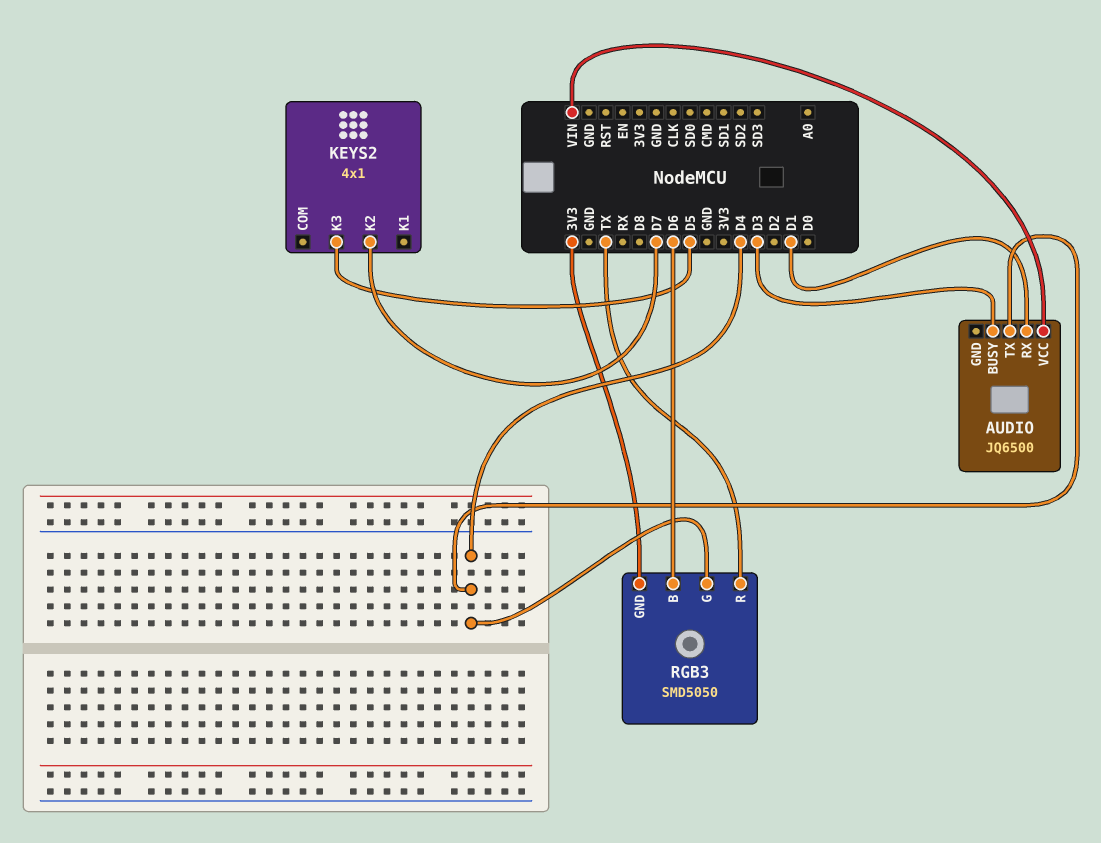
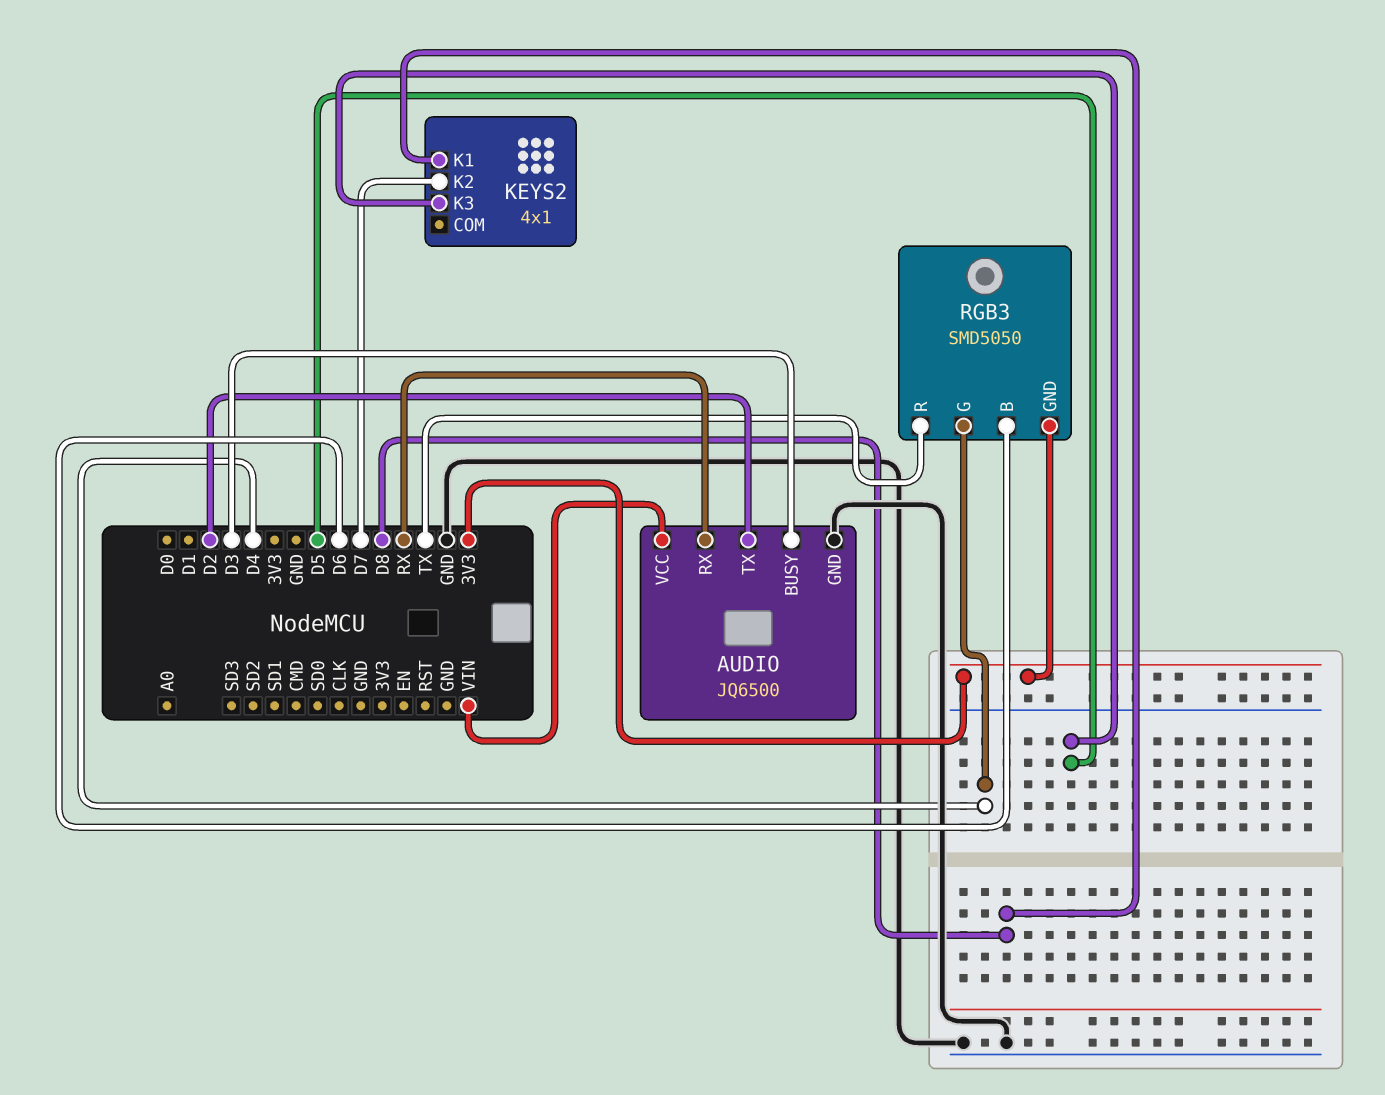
AUDIO pin GND: none -> GND
AUDIO pin RX: D1 -> RX
AUDIO pin TX: D4 -> D2
KEYS2 pin K1: none -> D8

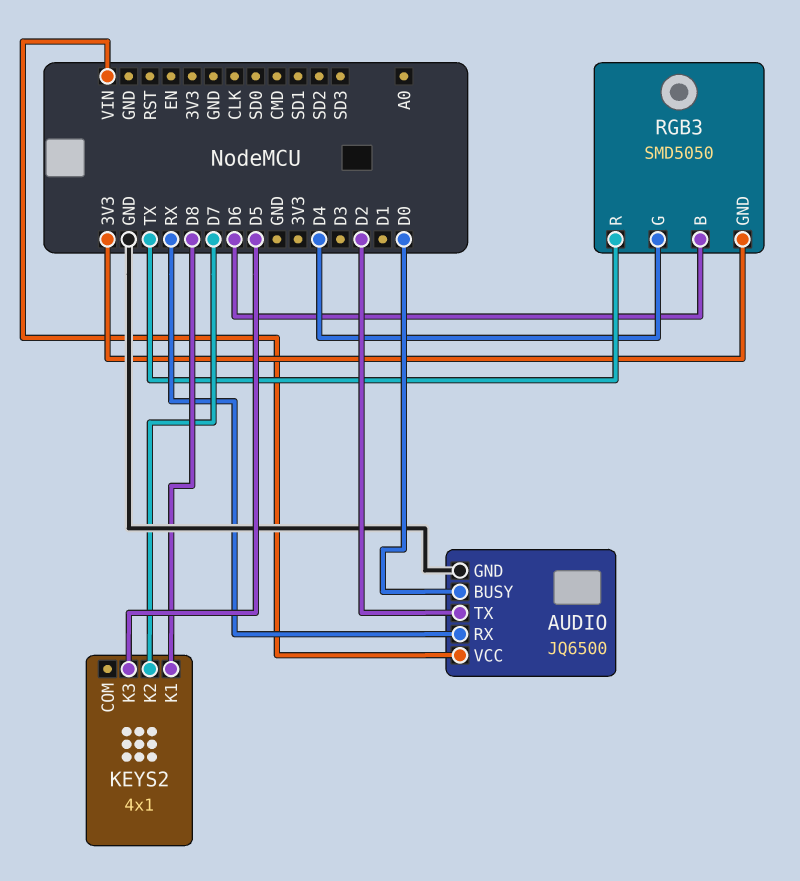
AUDIO pin BUSY: D3 -> D0

